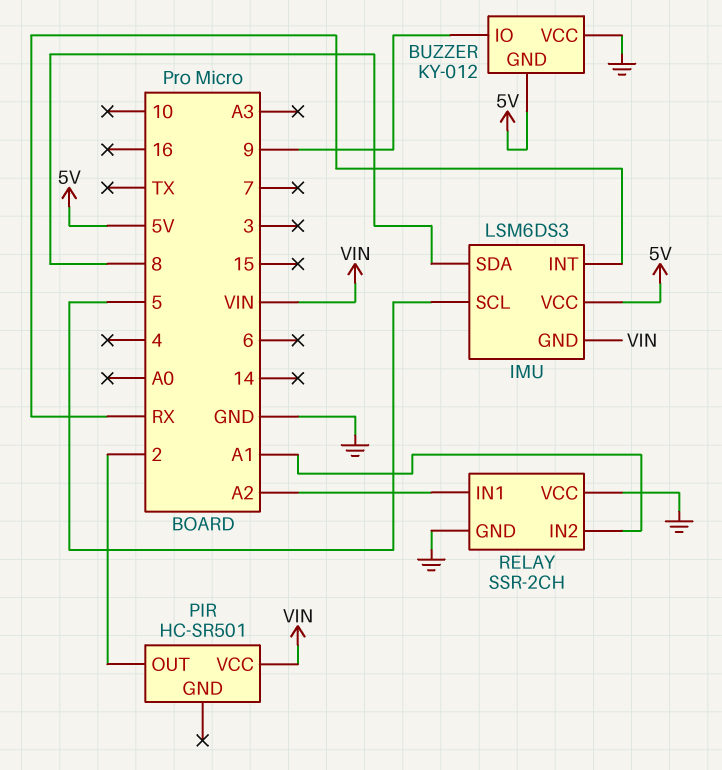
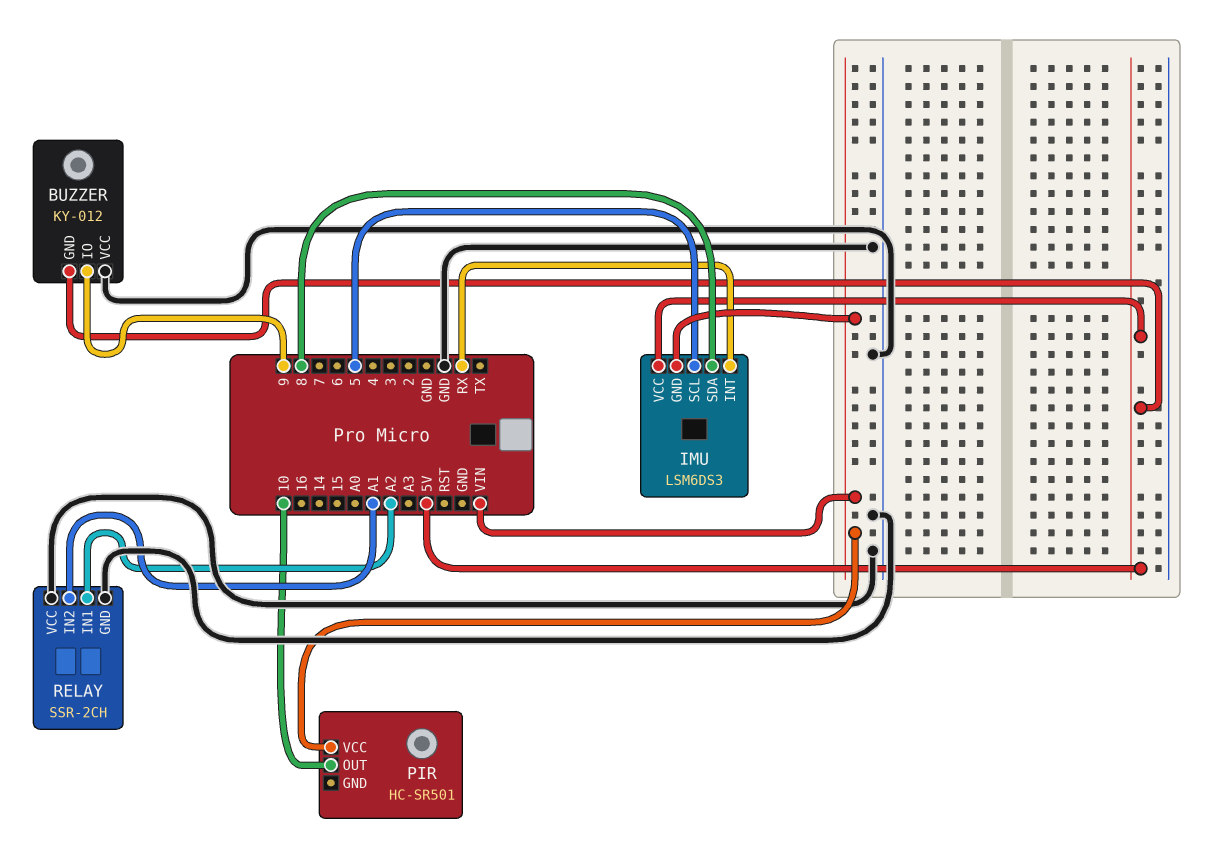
PIR pin OUT: 2 -> 10

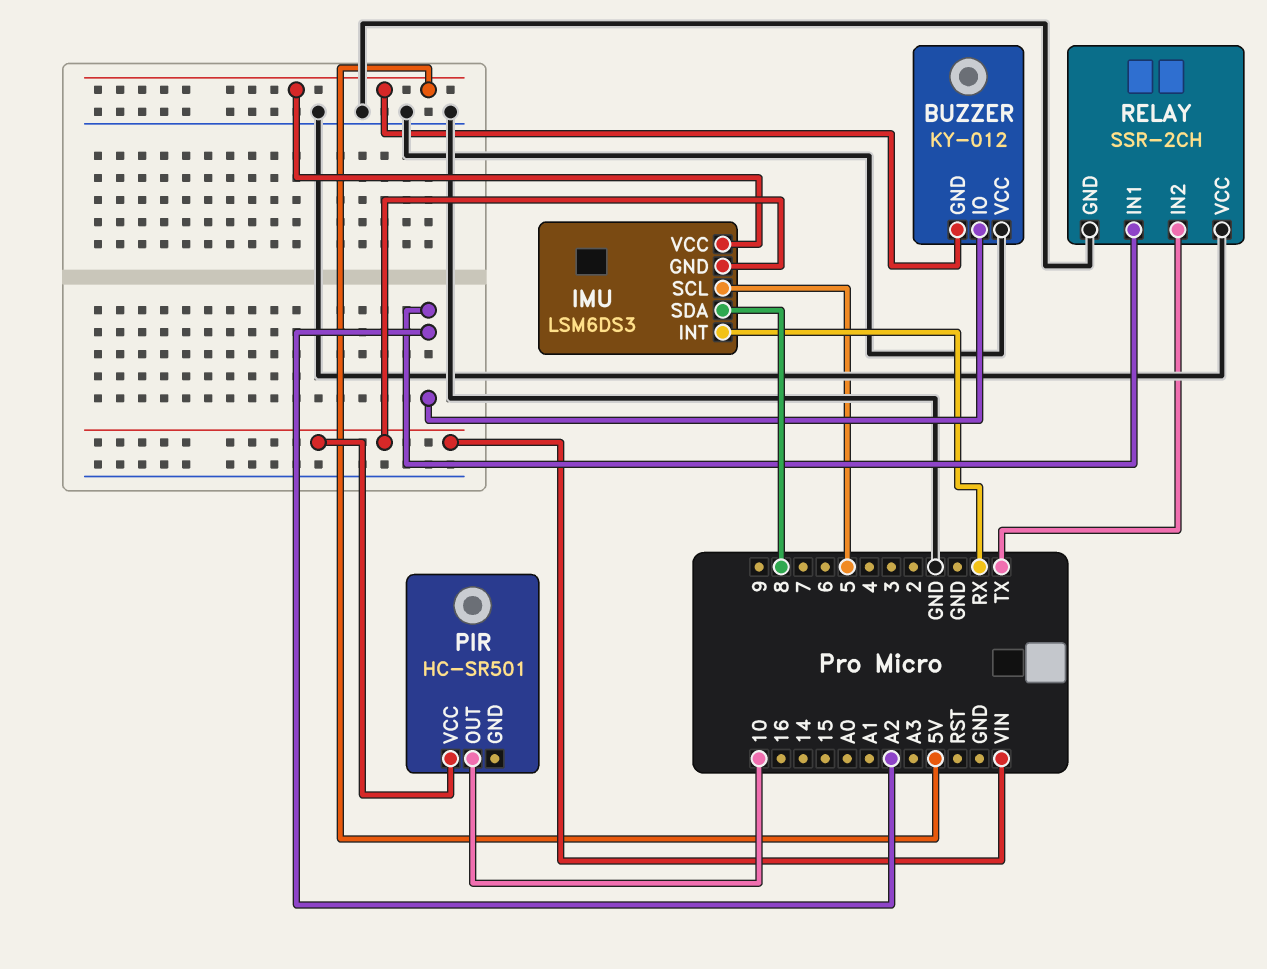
BUZZER pin IO: 9 -> A2
RELAY pin IN2: A1 -> TX

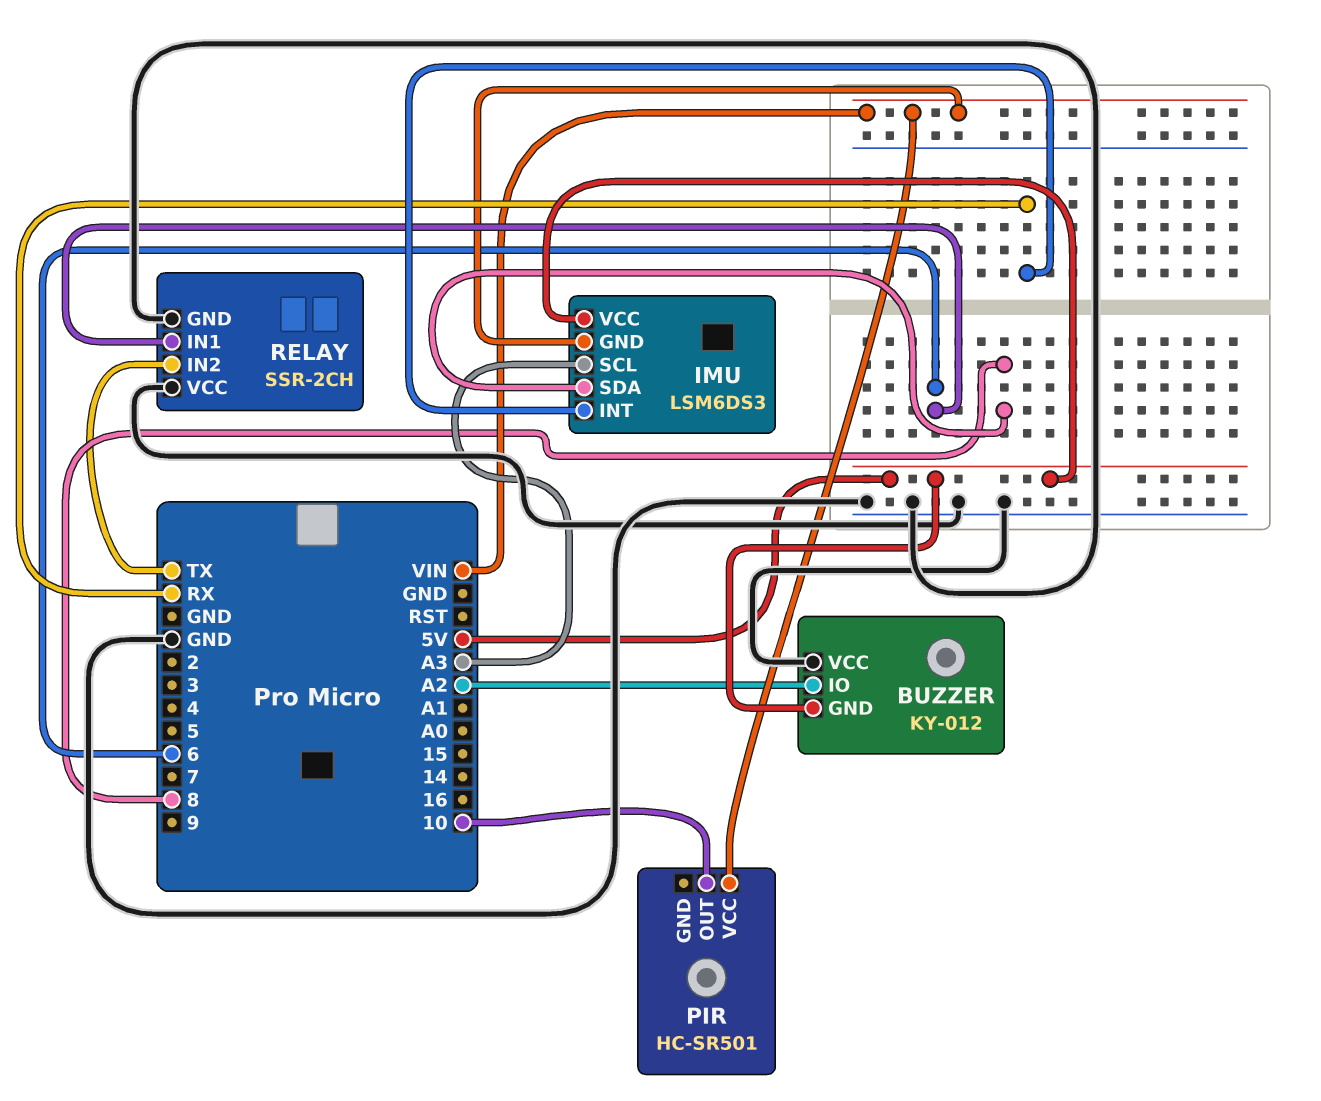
IMU pin SCL: 5 -> A3
RELAY pin IN1: A2 -> 6

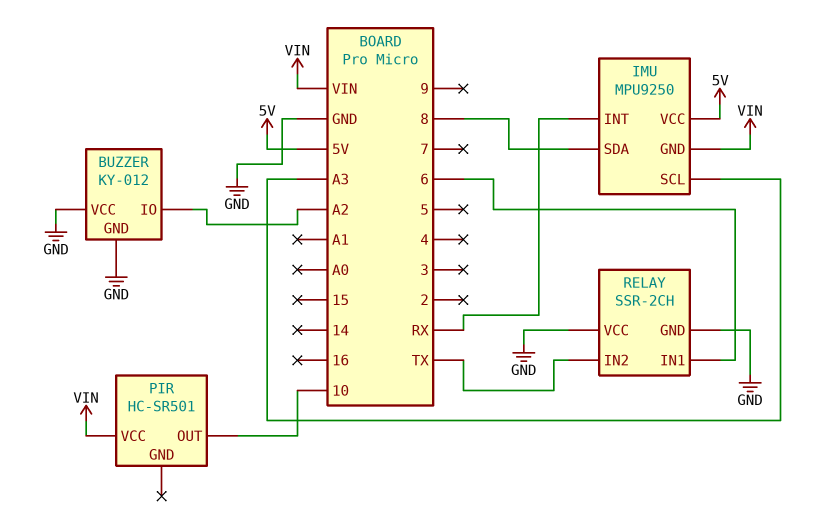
BUZZER pin GND: 5V -> GND
IMU: LSM6DS3 -> MPU9250

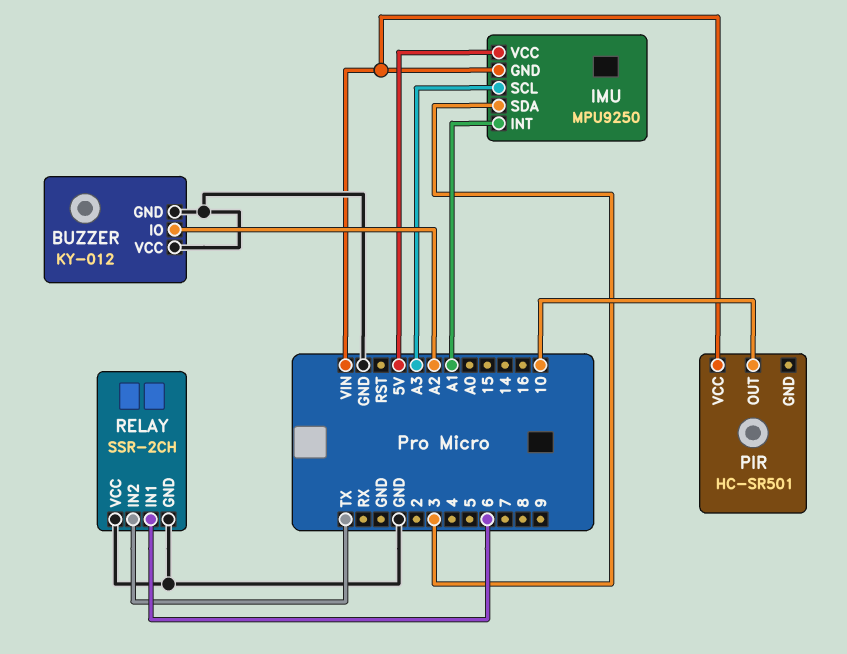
IMU pin INT: RX -> A1
IMU pin SDA: 8 -> 3

